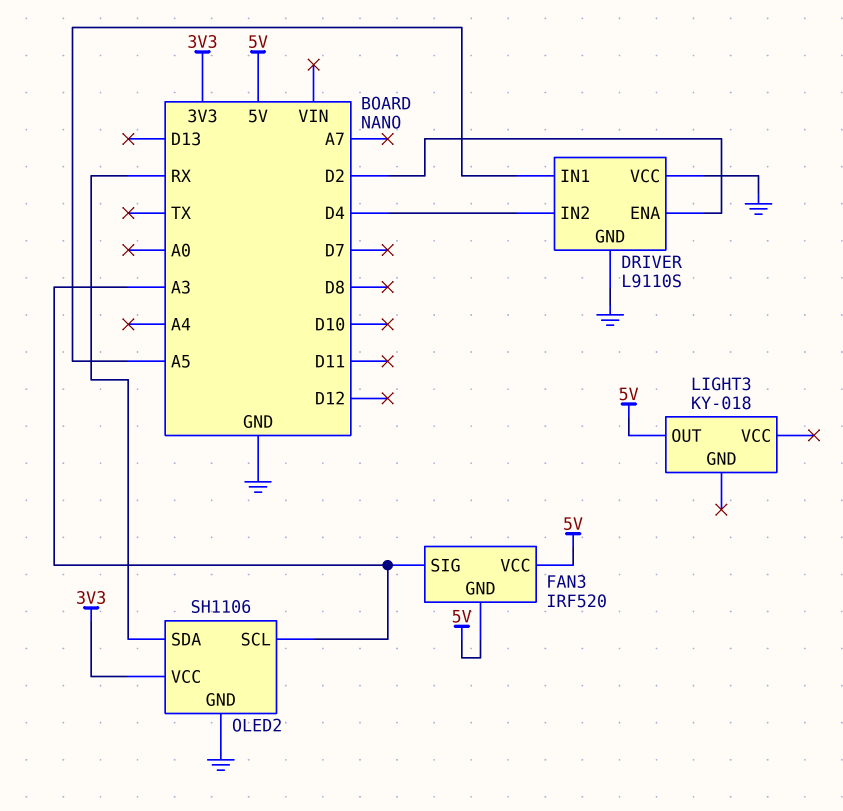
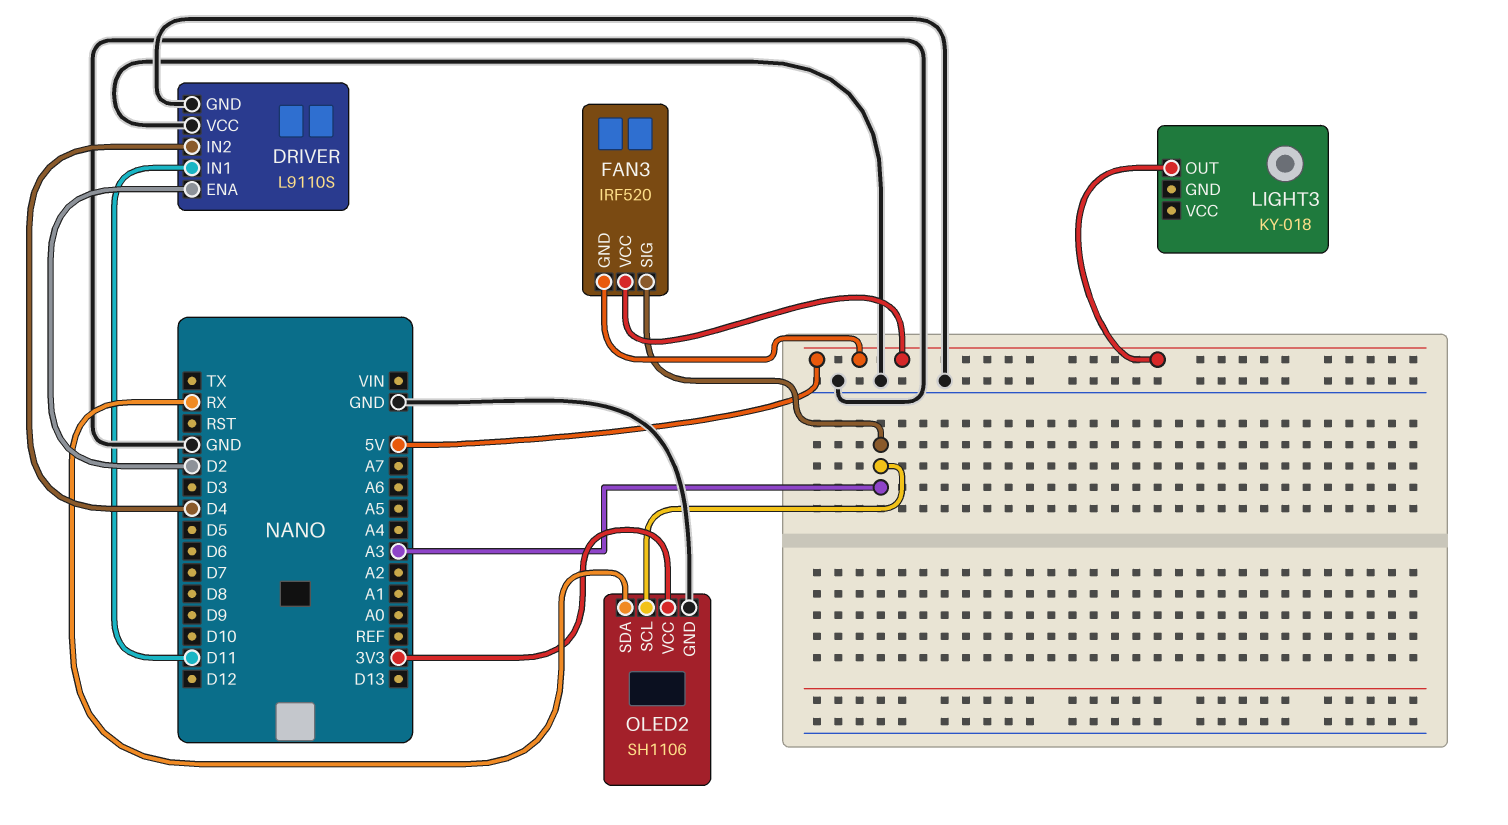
DRIVER pin IN1: A5 -> D11

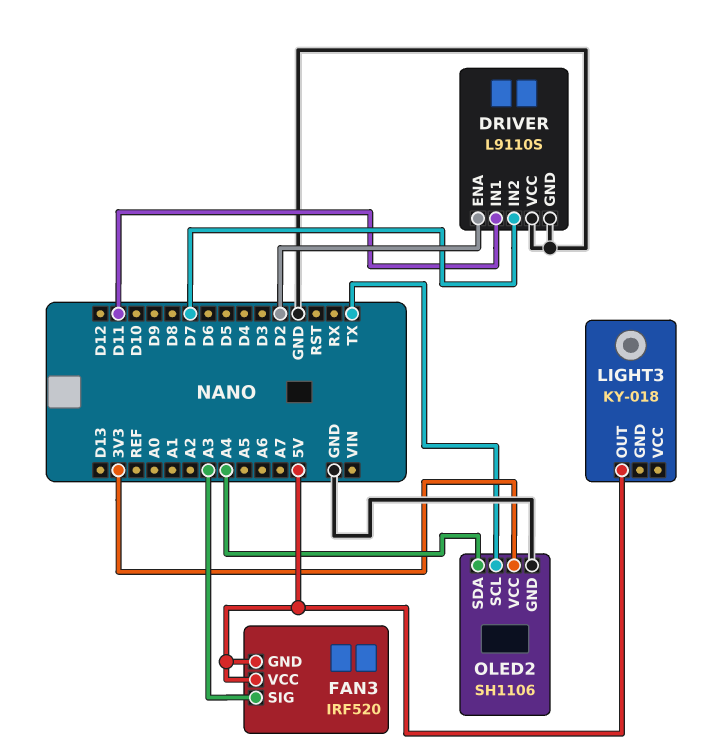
DRIVER pin IN2: D4 -> D7
OLED2 pin SCL: A3 -> TX
OLED2 pin SDA: RX -> A4

